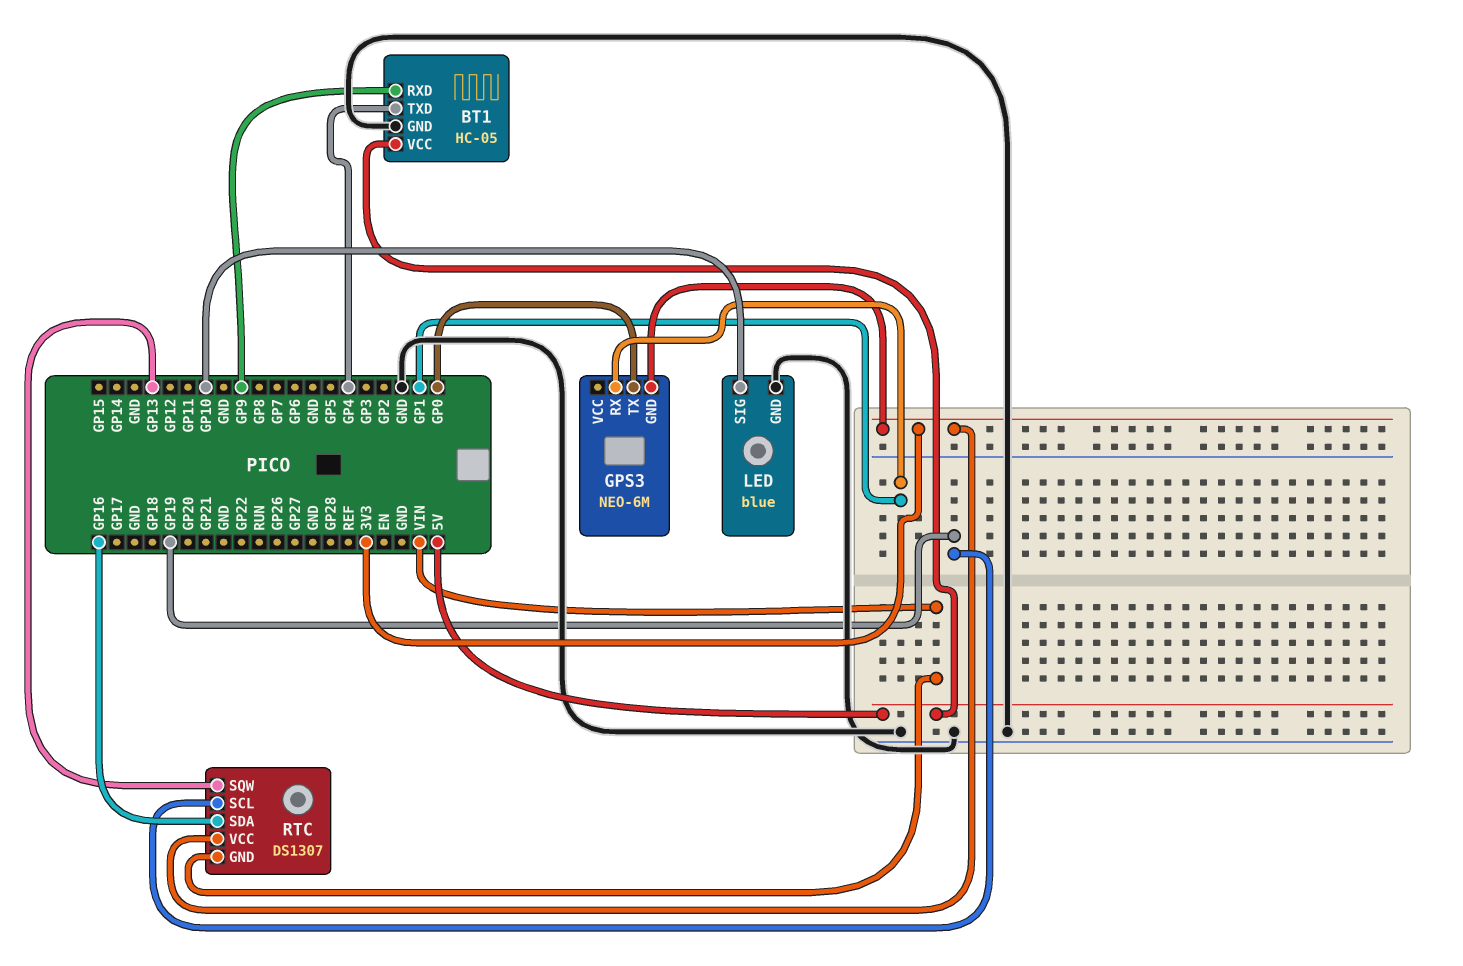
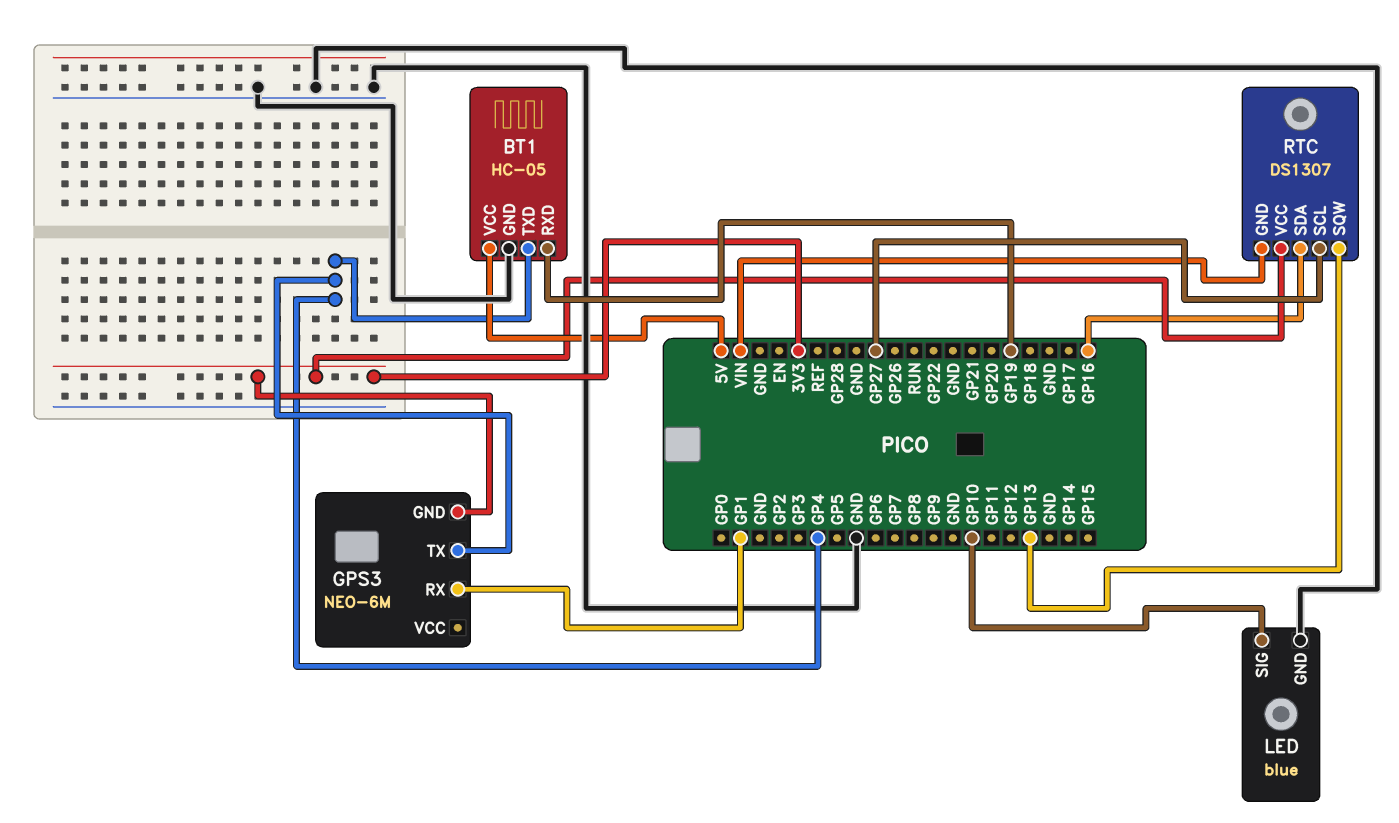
BT1 pin RXD: GP9 -> GP19
GPS3 pin TX: GP0 -> GP4
RTC pin SCL: GP19 -> GP27

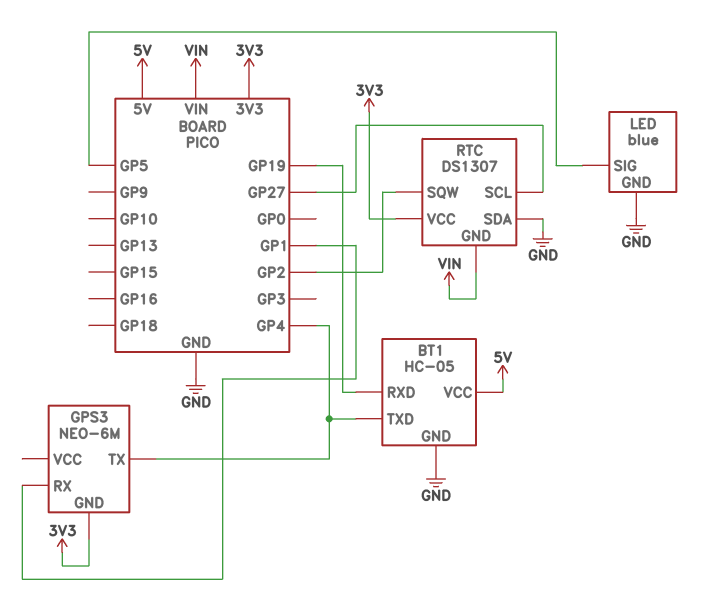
LED pin SIG: GP10 -> GP5
RTC pin SDA: GP16 -> GND
RTC pin SQW: GP13 -> GP2

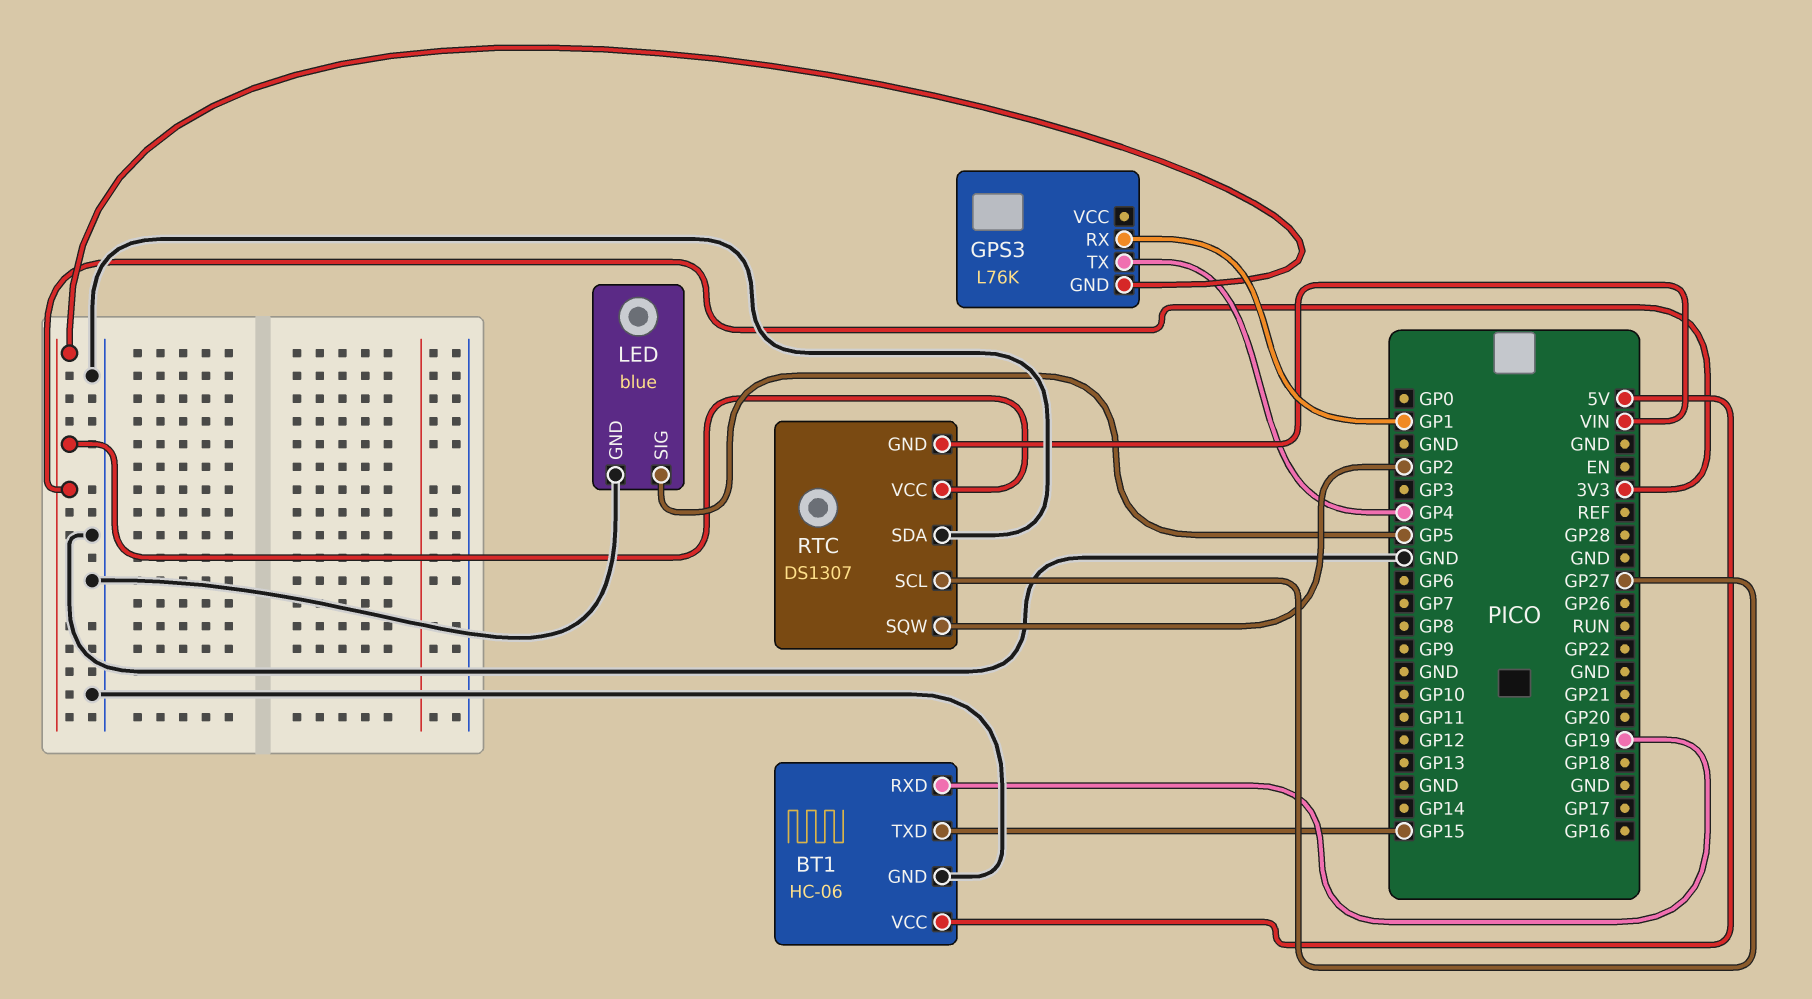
BT1: HC-05 -> HC-06
BT1 pin TXD: GP4 -> GP15
GPS3: NEO-6M -> L76K

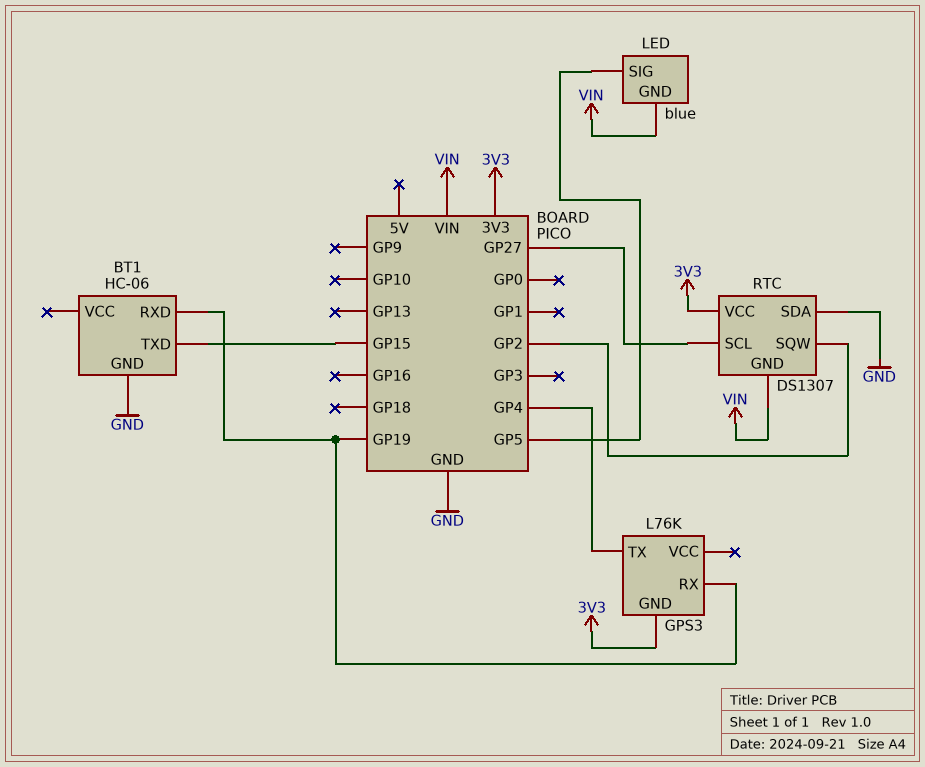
BT1 pin VCC: 5V -> none
GPS3 pin RX: GP1 -> GP19
LED pin GND: GND -> VIN

